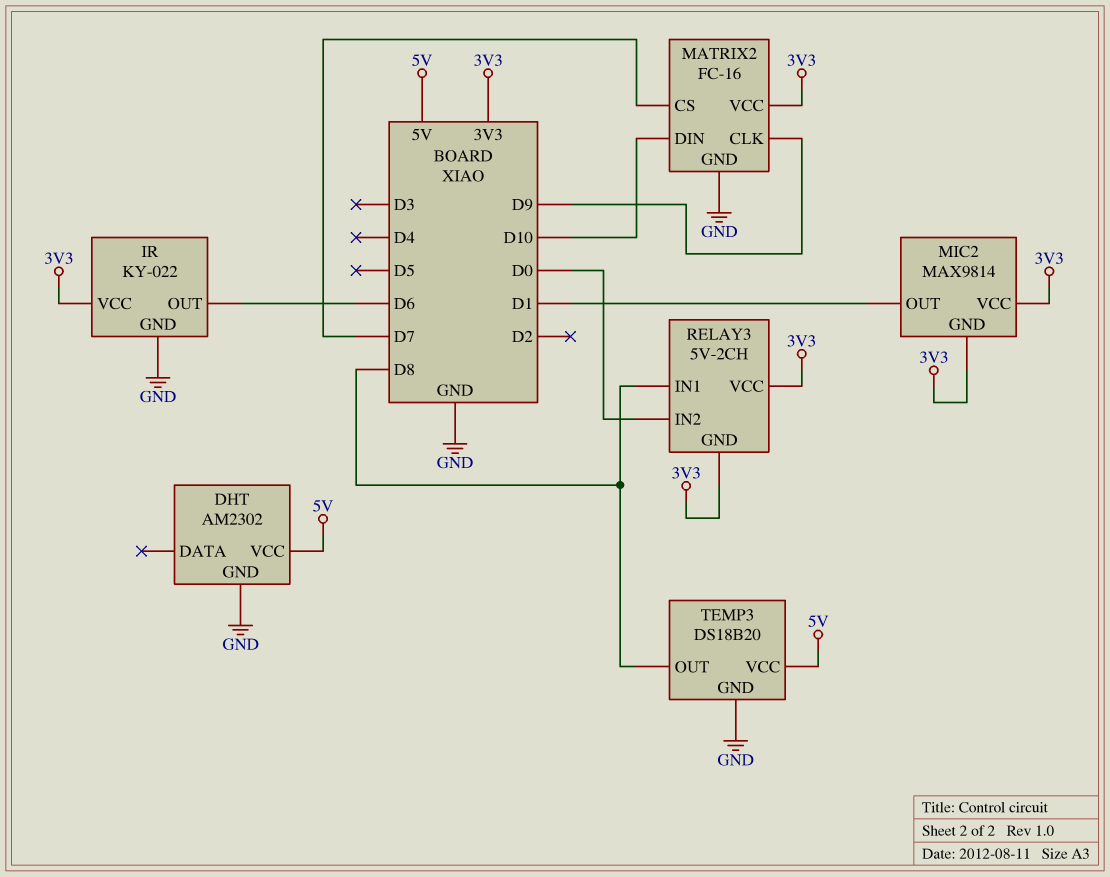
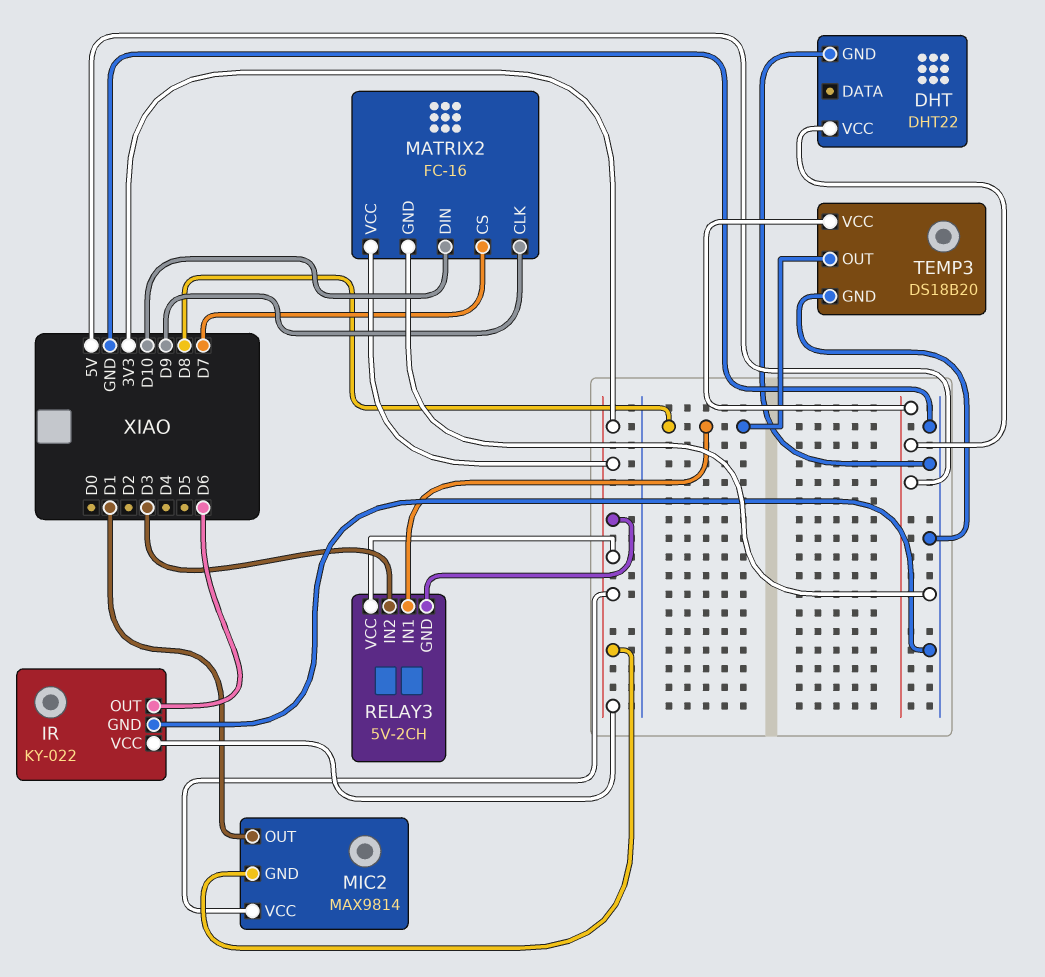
DHT: AM2302 -> DHT22
RELAY3 pin IN2: D0 -> D3

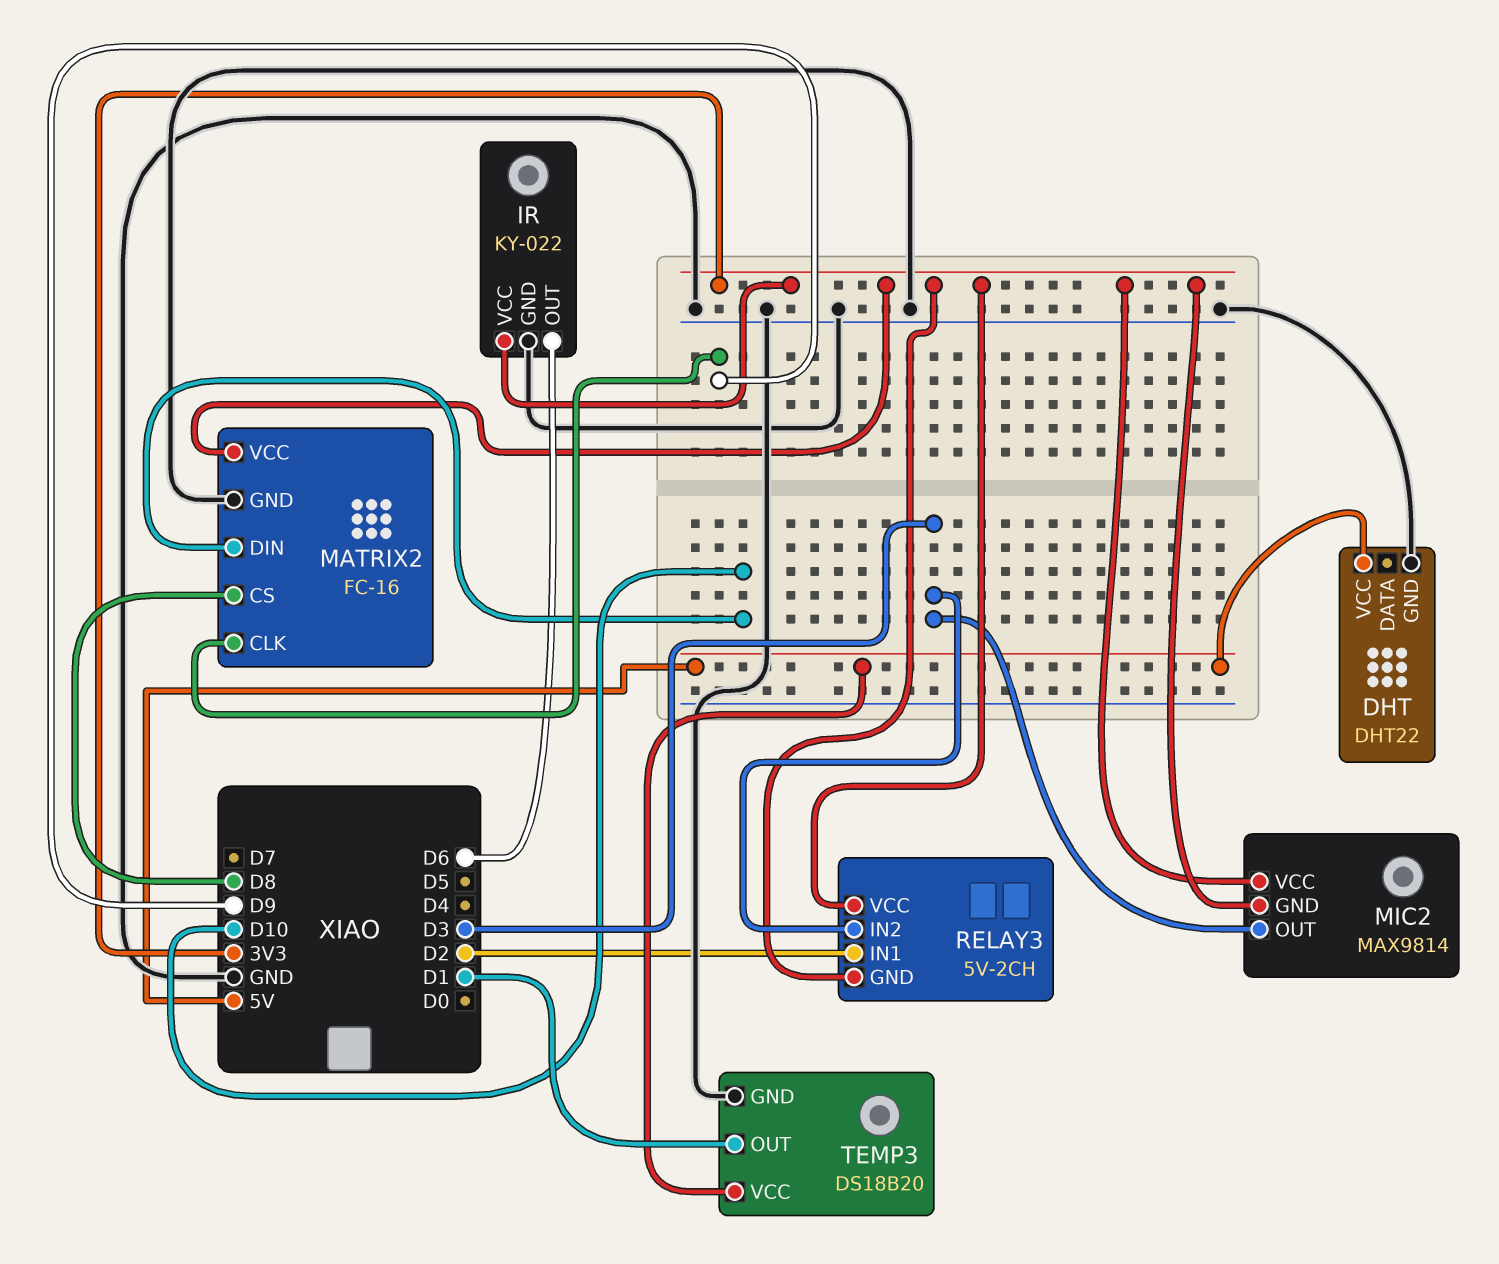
MATRIX2 pin CS: D7 -> D8
MIC2 pin OUT: D1 -> D3
RELAY3 pin IN1: D8 -> D2
TEMP3 pin OUT: D8 -> D1

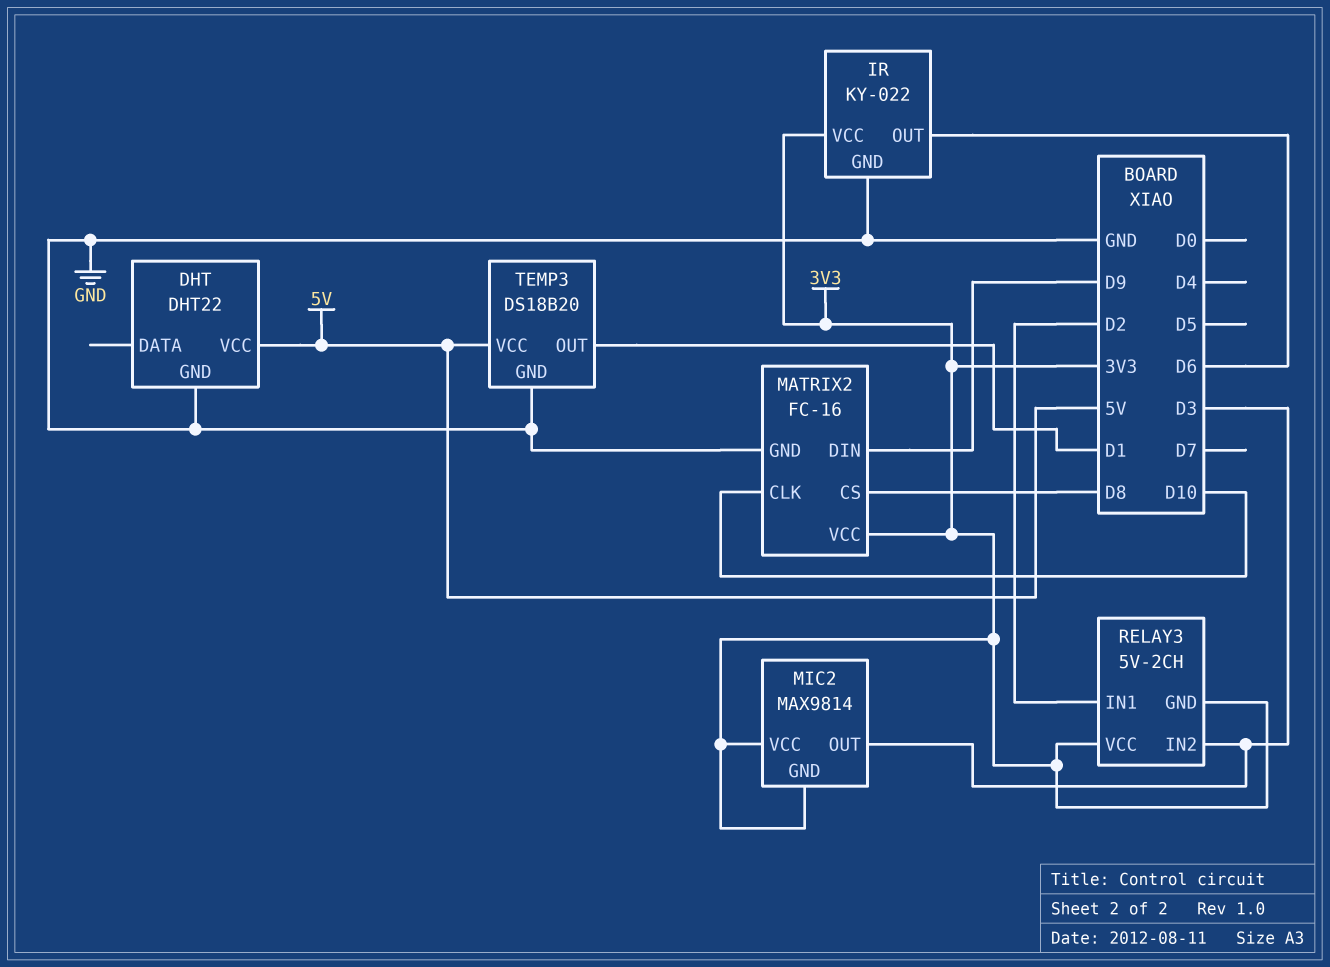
MATRIX2 pin CLK: D9 -> D10
MATRIX2 pin DIN: D10 -> D9

